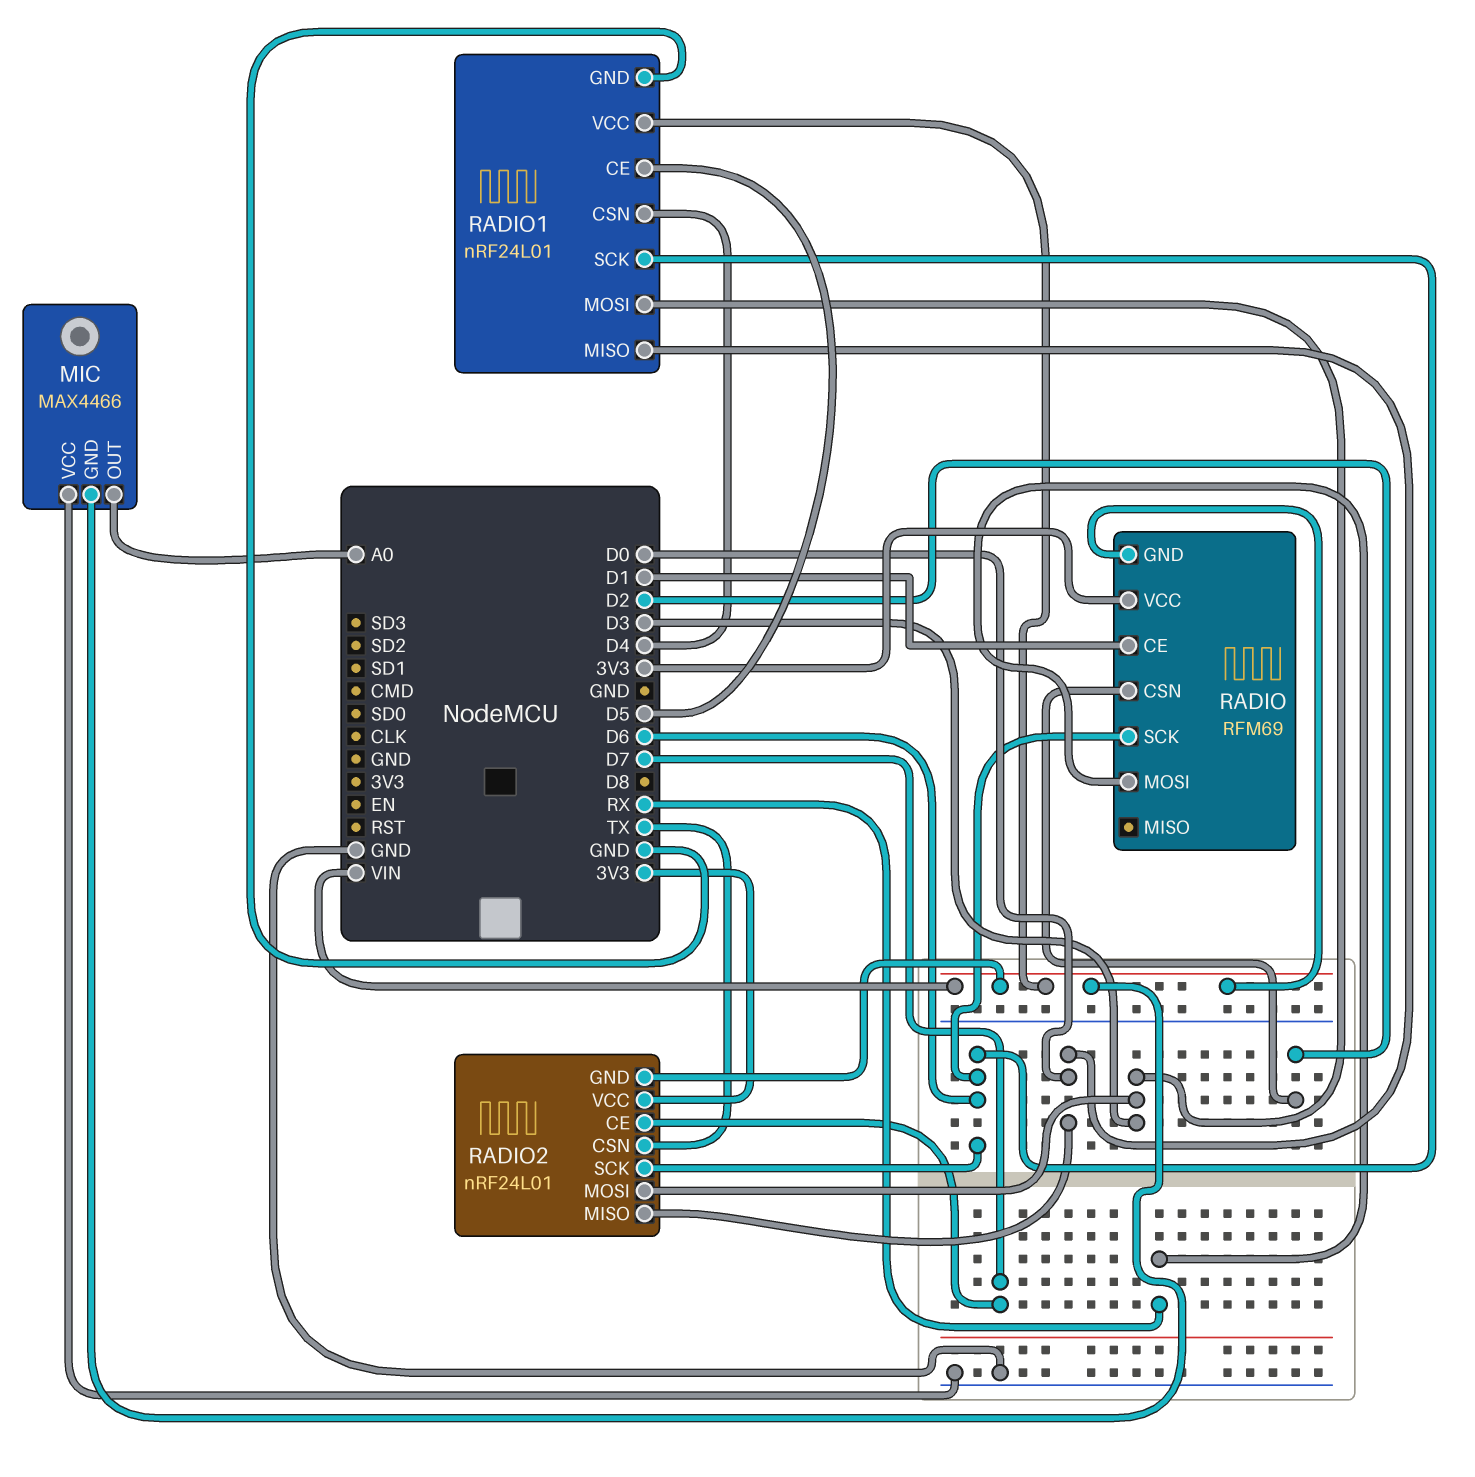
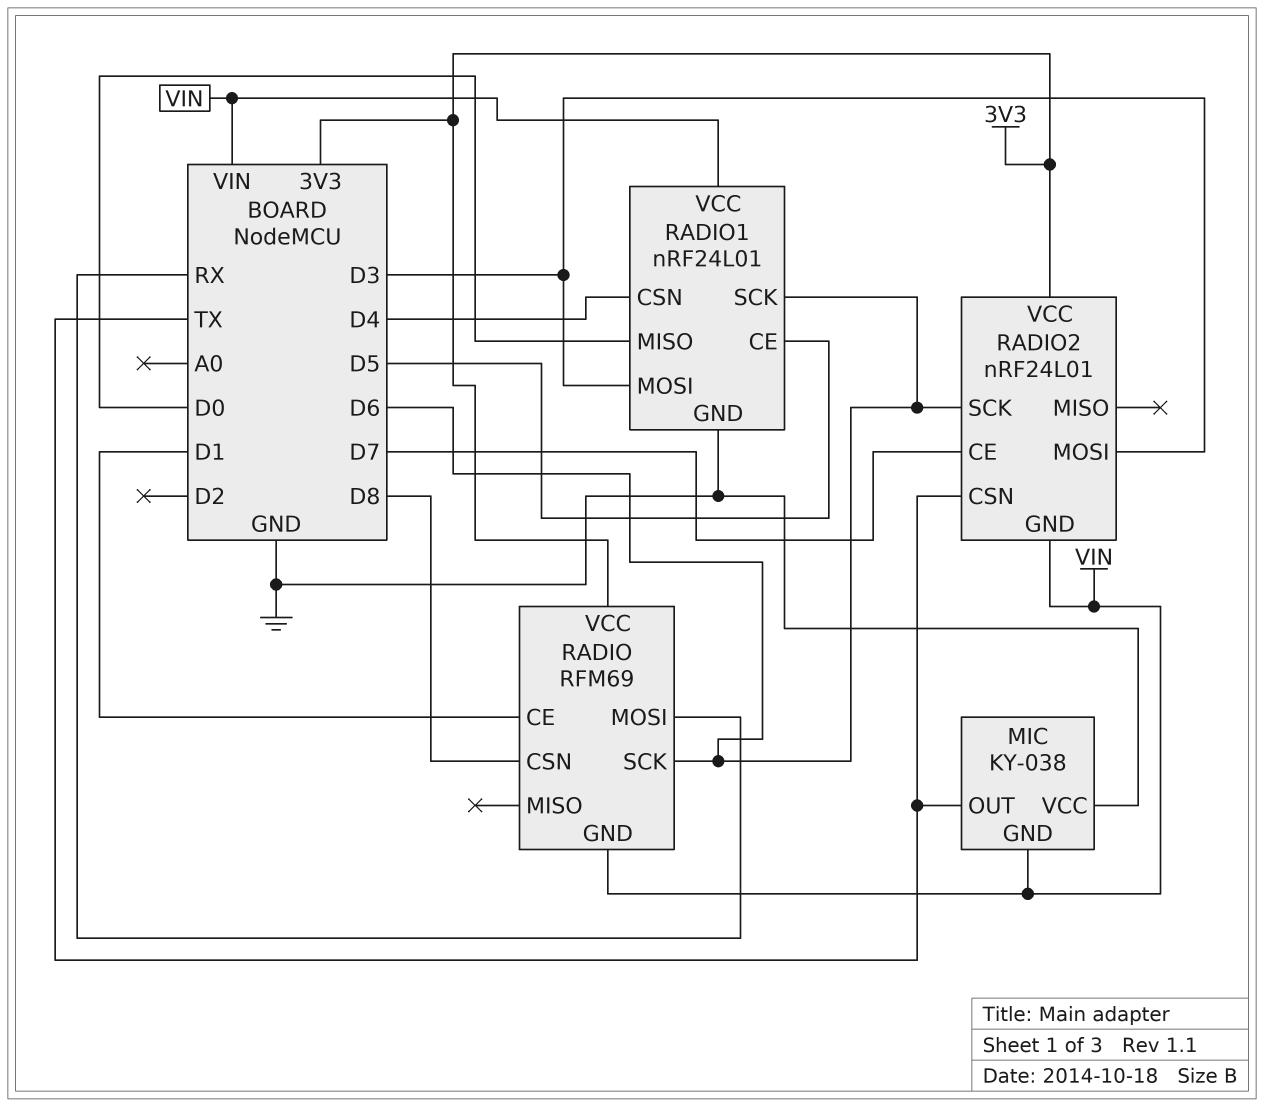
MIC: MAX4466 -> KY-038
MIC pin OUT: A0 -> TX
RADIO pin CSN: D2 -> D8
RADIO2 pin MISO: D0 -> none

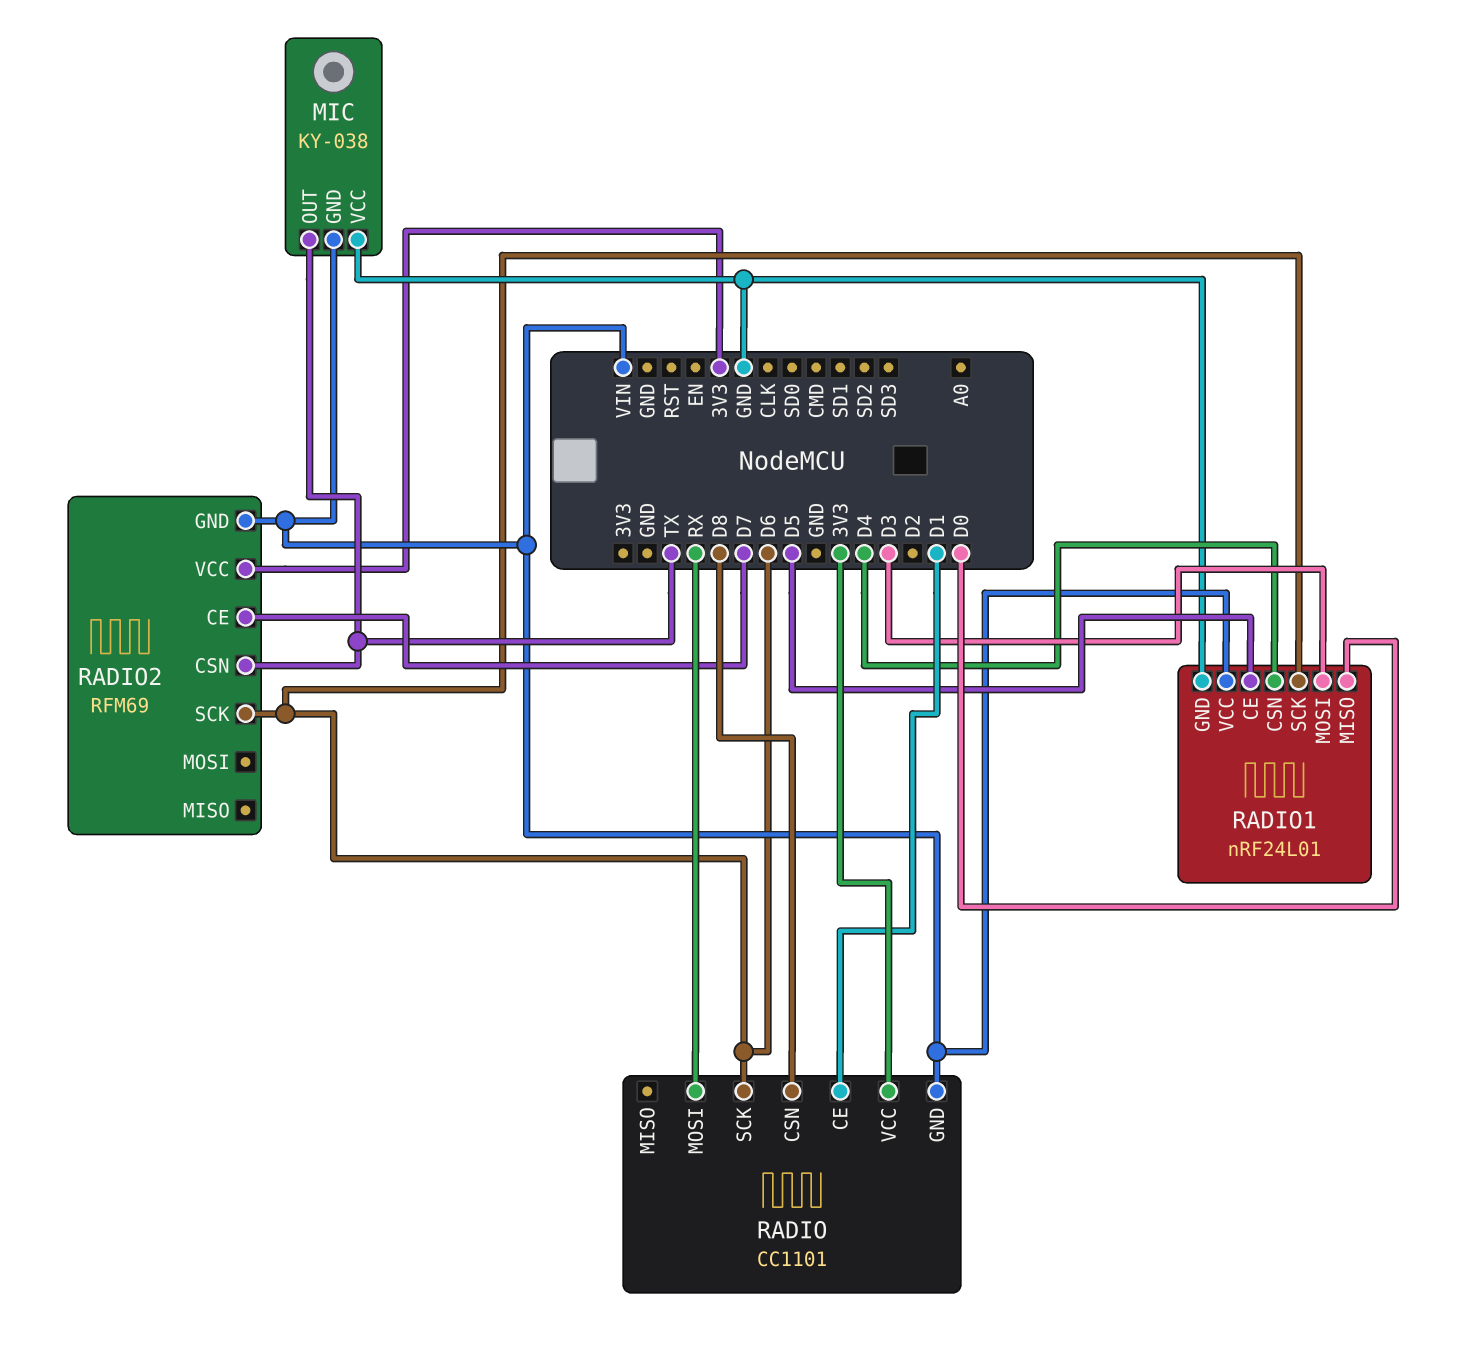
RADIO: RFM69 -> CC1101
RADIO2: nRF24L01 -> RFM69
RADIO2 pin MOSI: D3 -> none

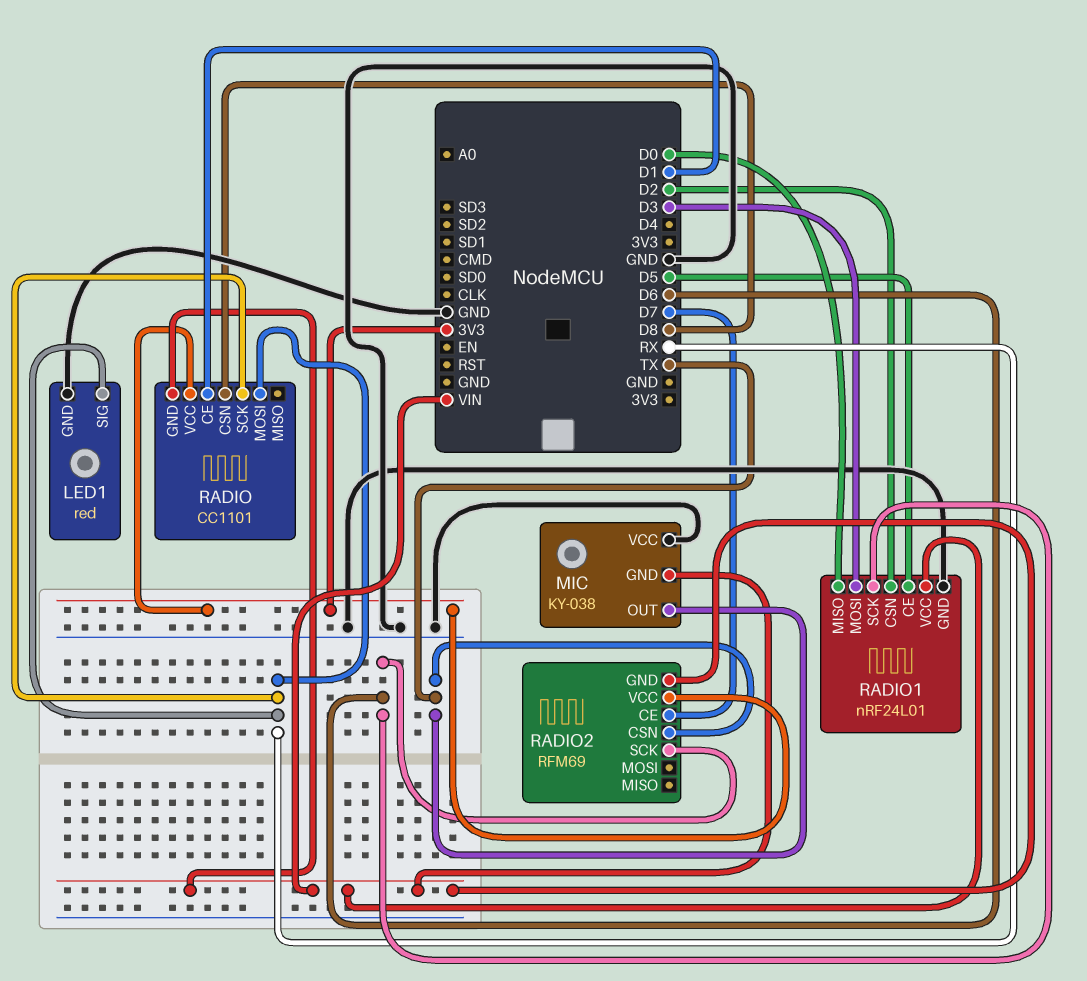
LED1: none -> red
LED1 pin GND: none -> GND
LED1 pin SIG: none -> RX
RADIO pin SCK: D6 -> RX
RADIO1 pin CSN: D4 -> D2

